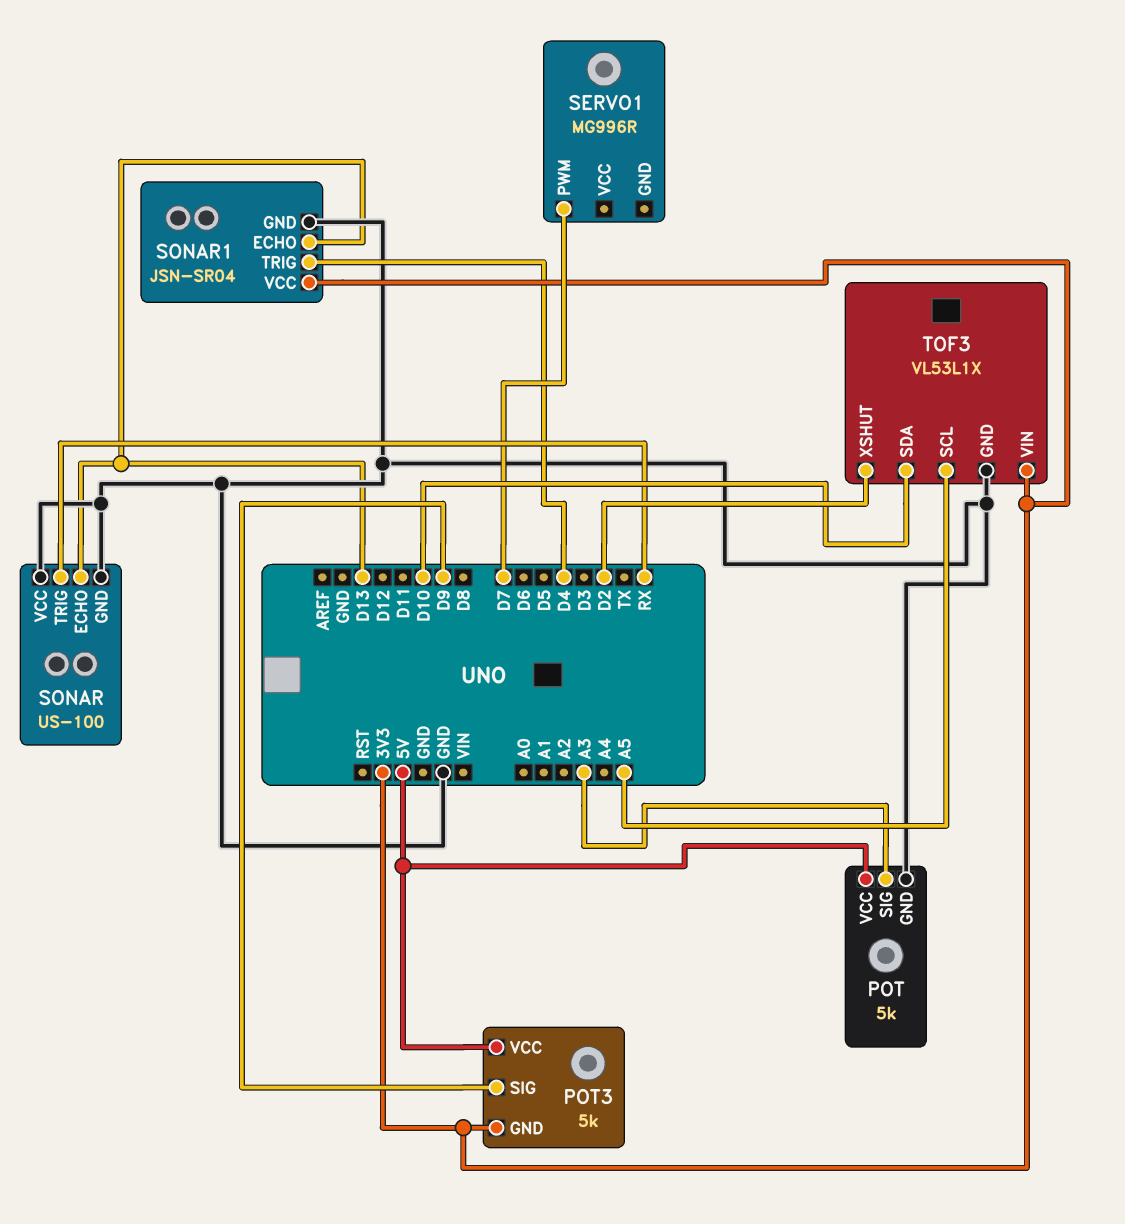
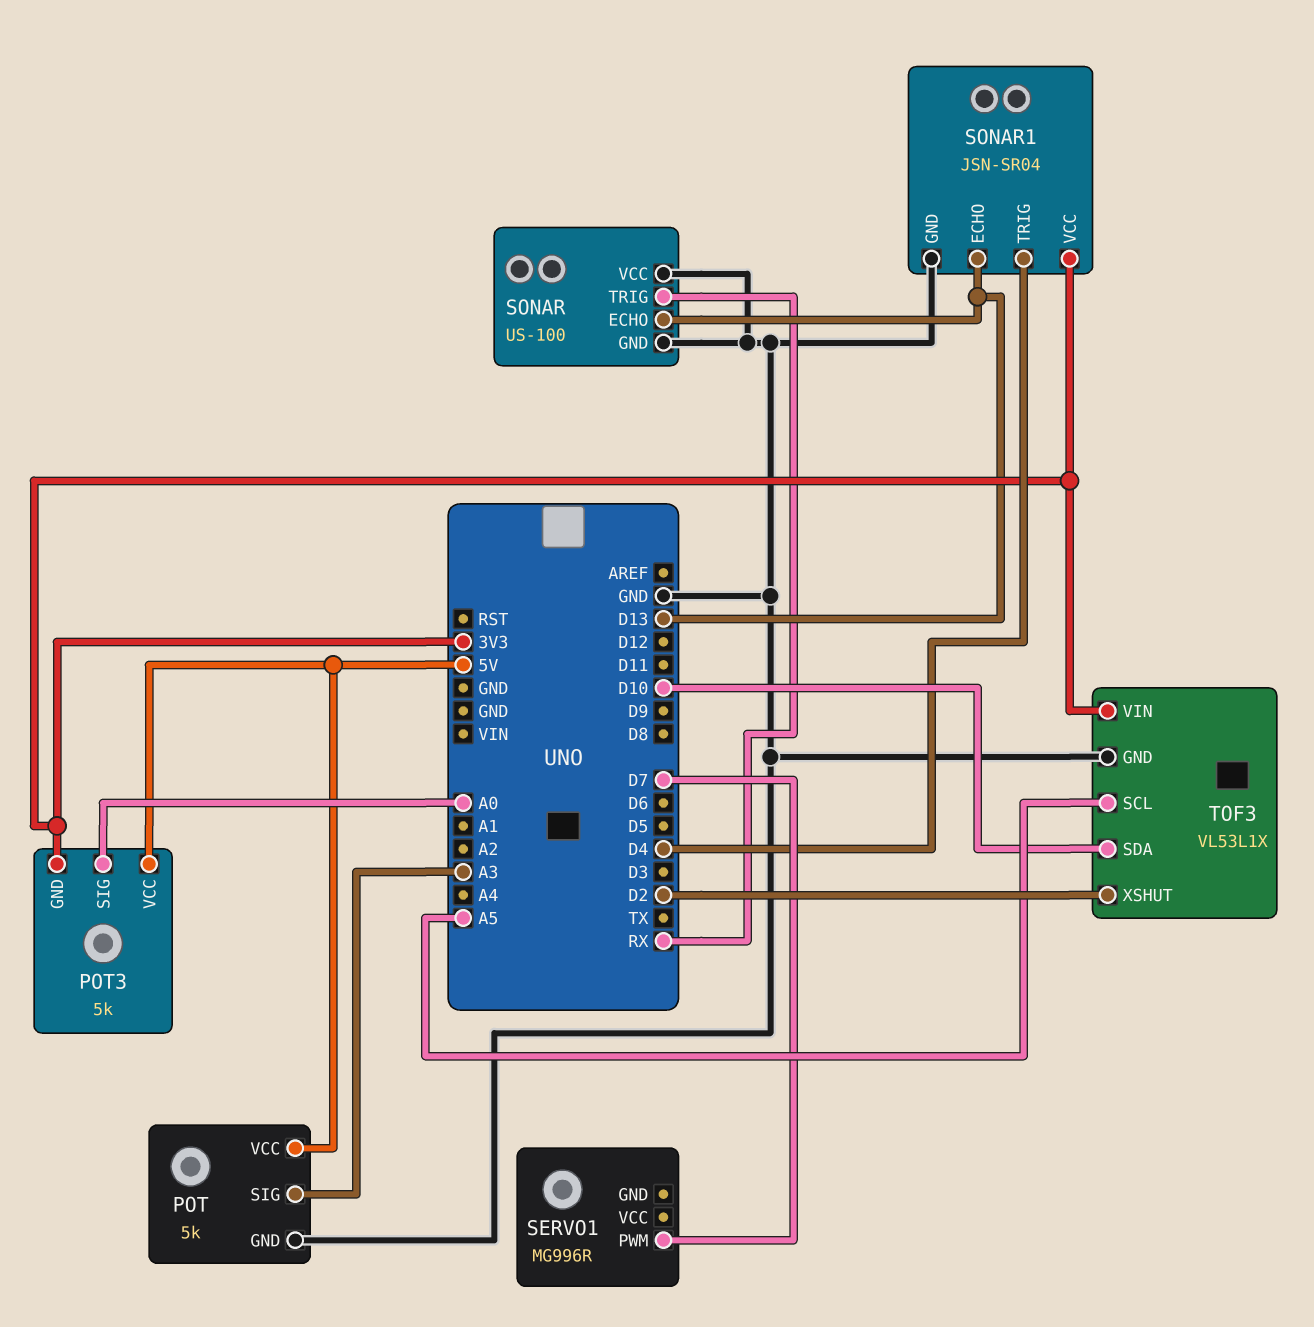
POT3 pin SIG: D9 -> A0

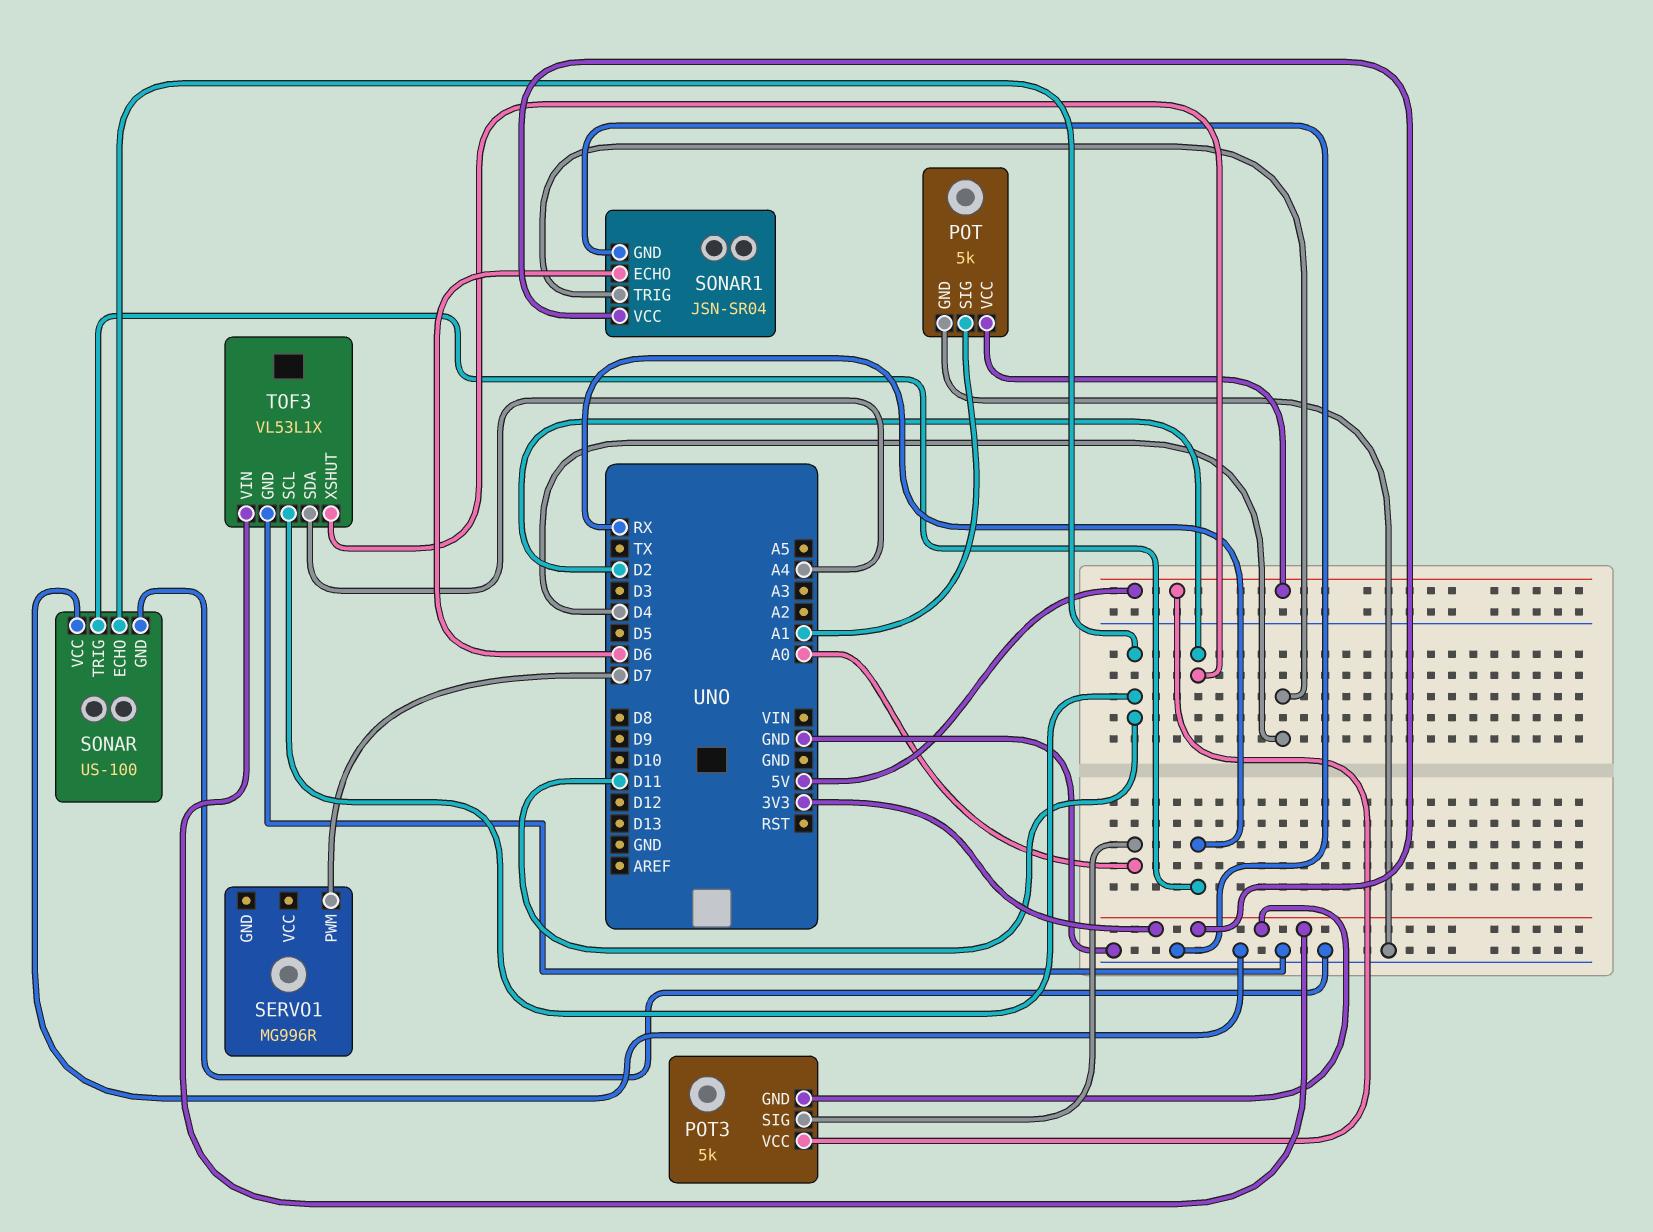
POT pin SIG: A3 -> A1
SONAR pin ECHO: D13 -> D11
SONAR1 pin ECHO: D13 -> D6
TOF3 pin SCL: A5 -> D11
TOF3 pin SDA: D10 -> A4

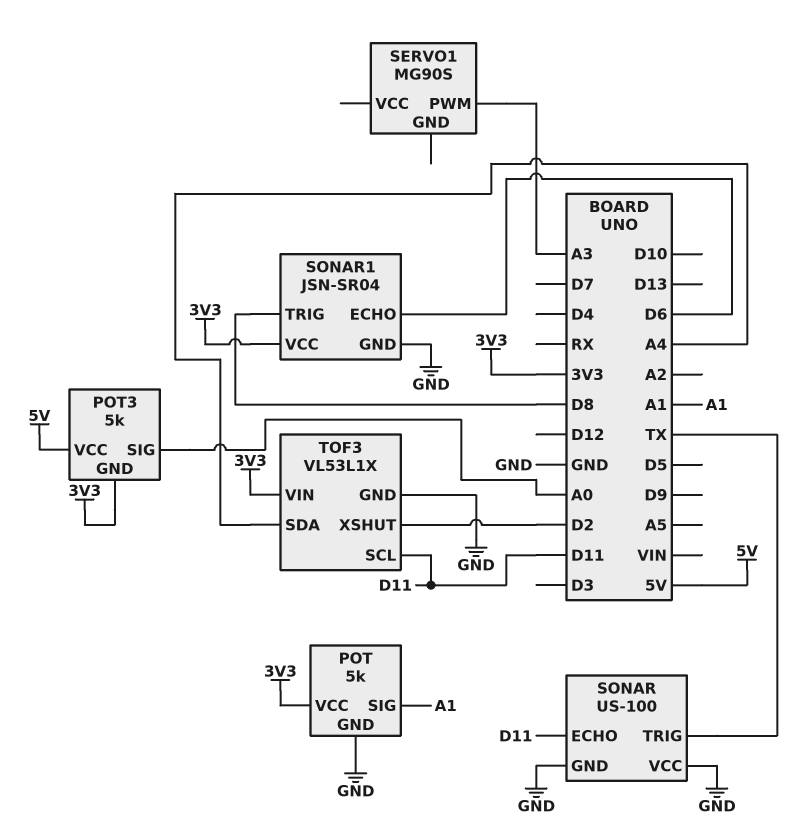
POT pin VCC: 5V -> 3V3
SERVO1: MG996R -> MG90S
SERVO1 pin PWM: D7 -> A3
SONAR pin TRIG: RX -> TX
SONAR1 pin TRIG: D4 -> D8

